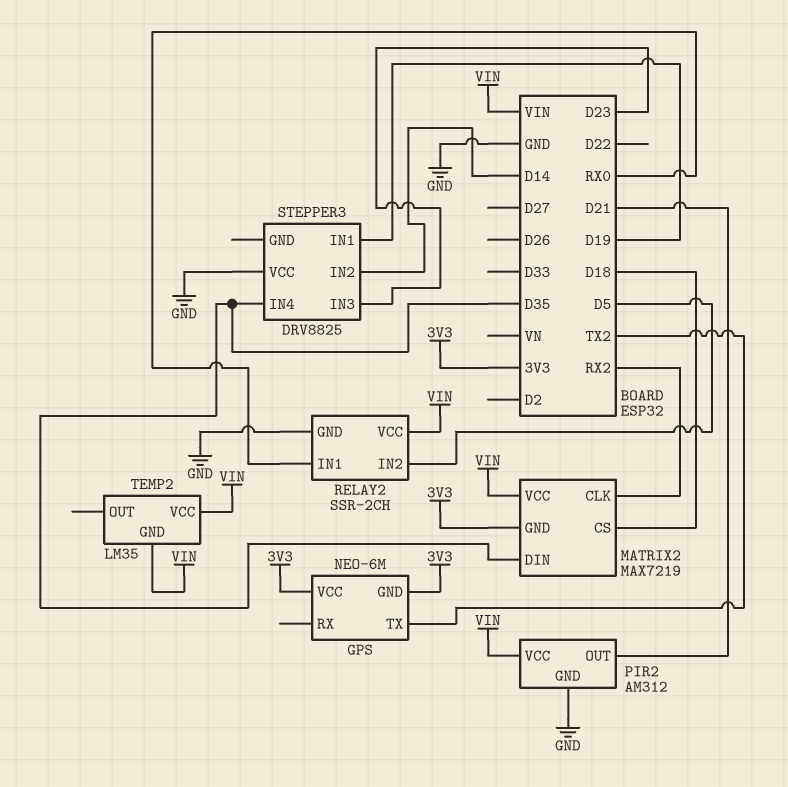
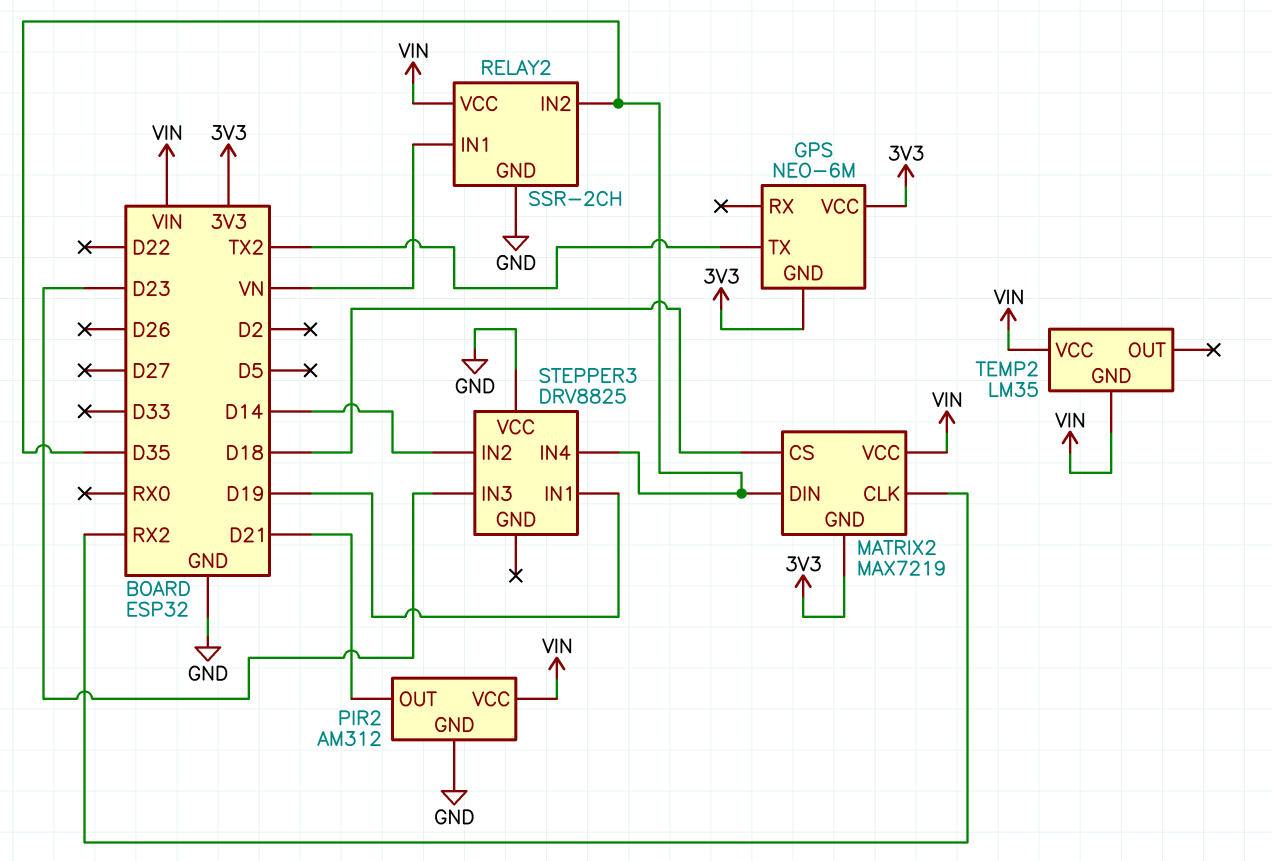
RELAY2 pin IN1: RX0 -> VN
RELAY2 pin IN2: D5 -> D35

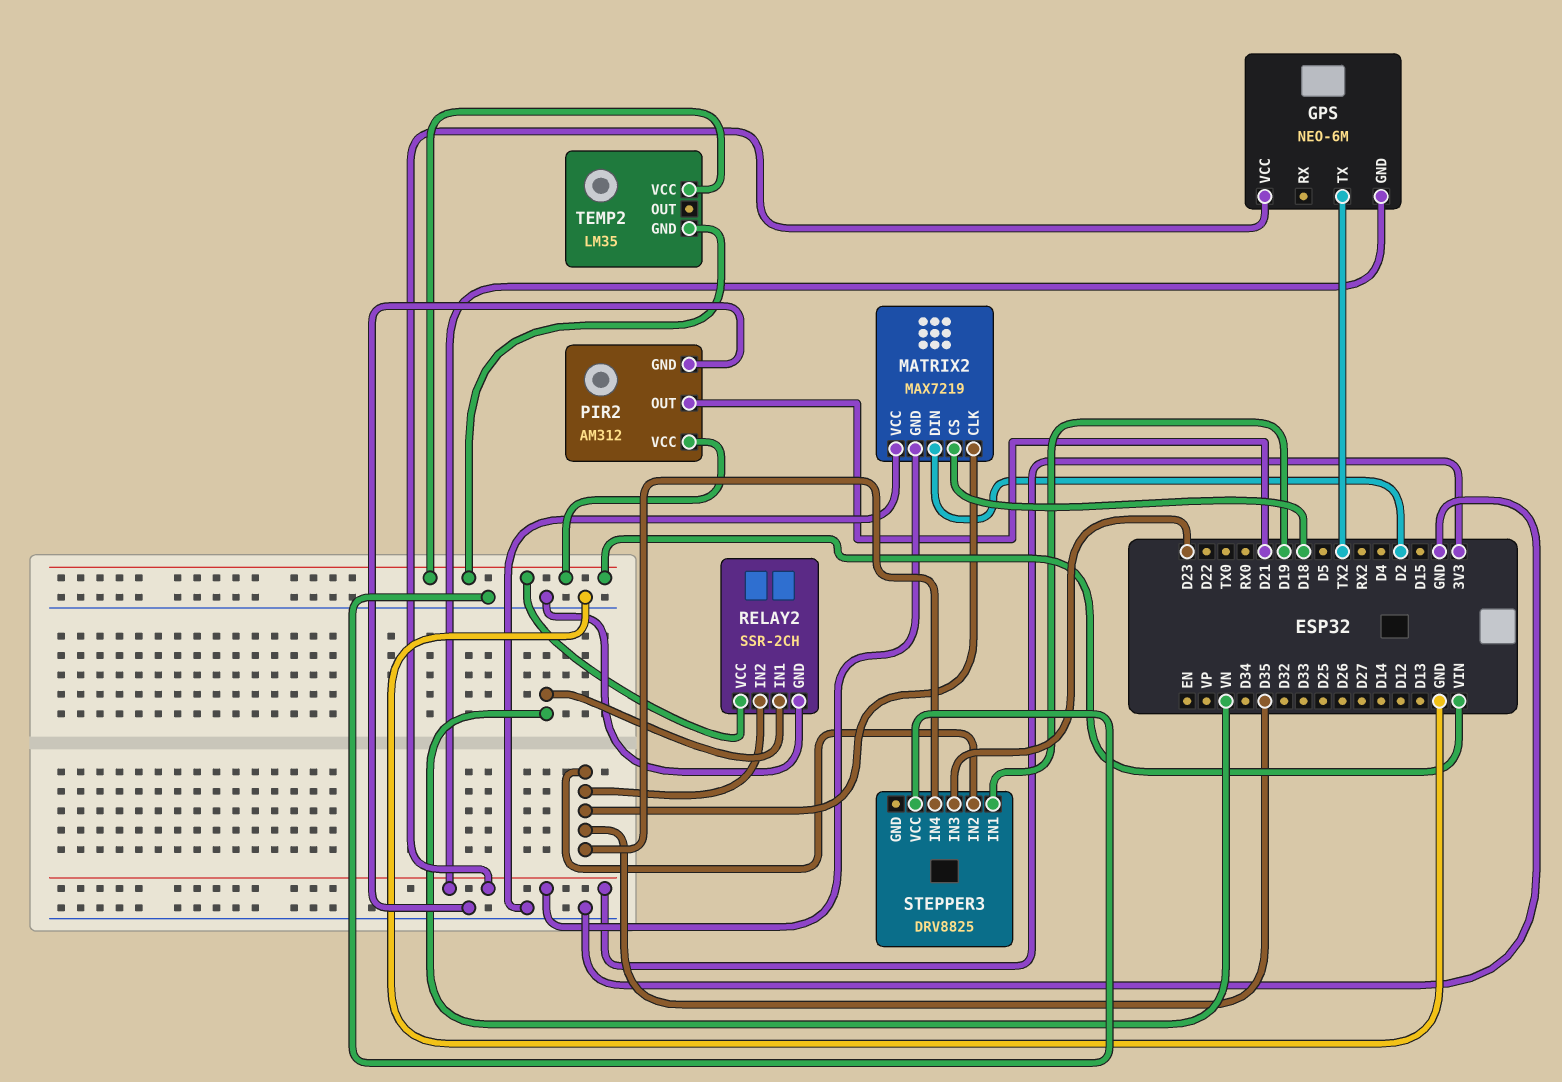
MATRIX2 pin CLK: RX2 -> D35
MATRIX2 pin DIN: D35 -> D2
MATRIX2 pin VCC: VIN -> GND
STEPPER3 pin IN2: D14 -> D35

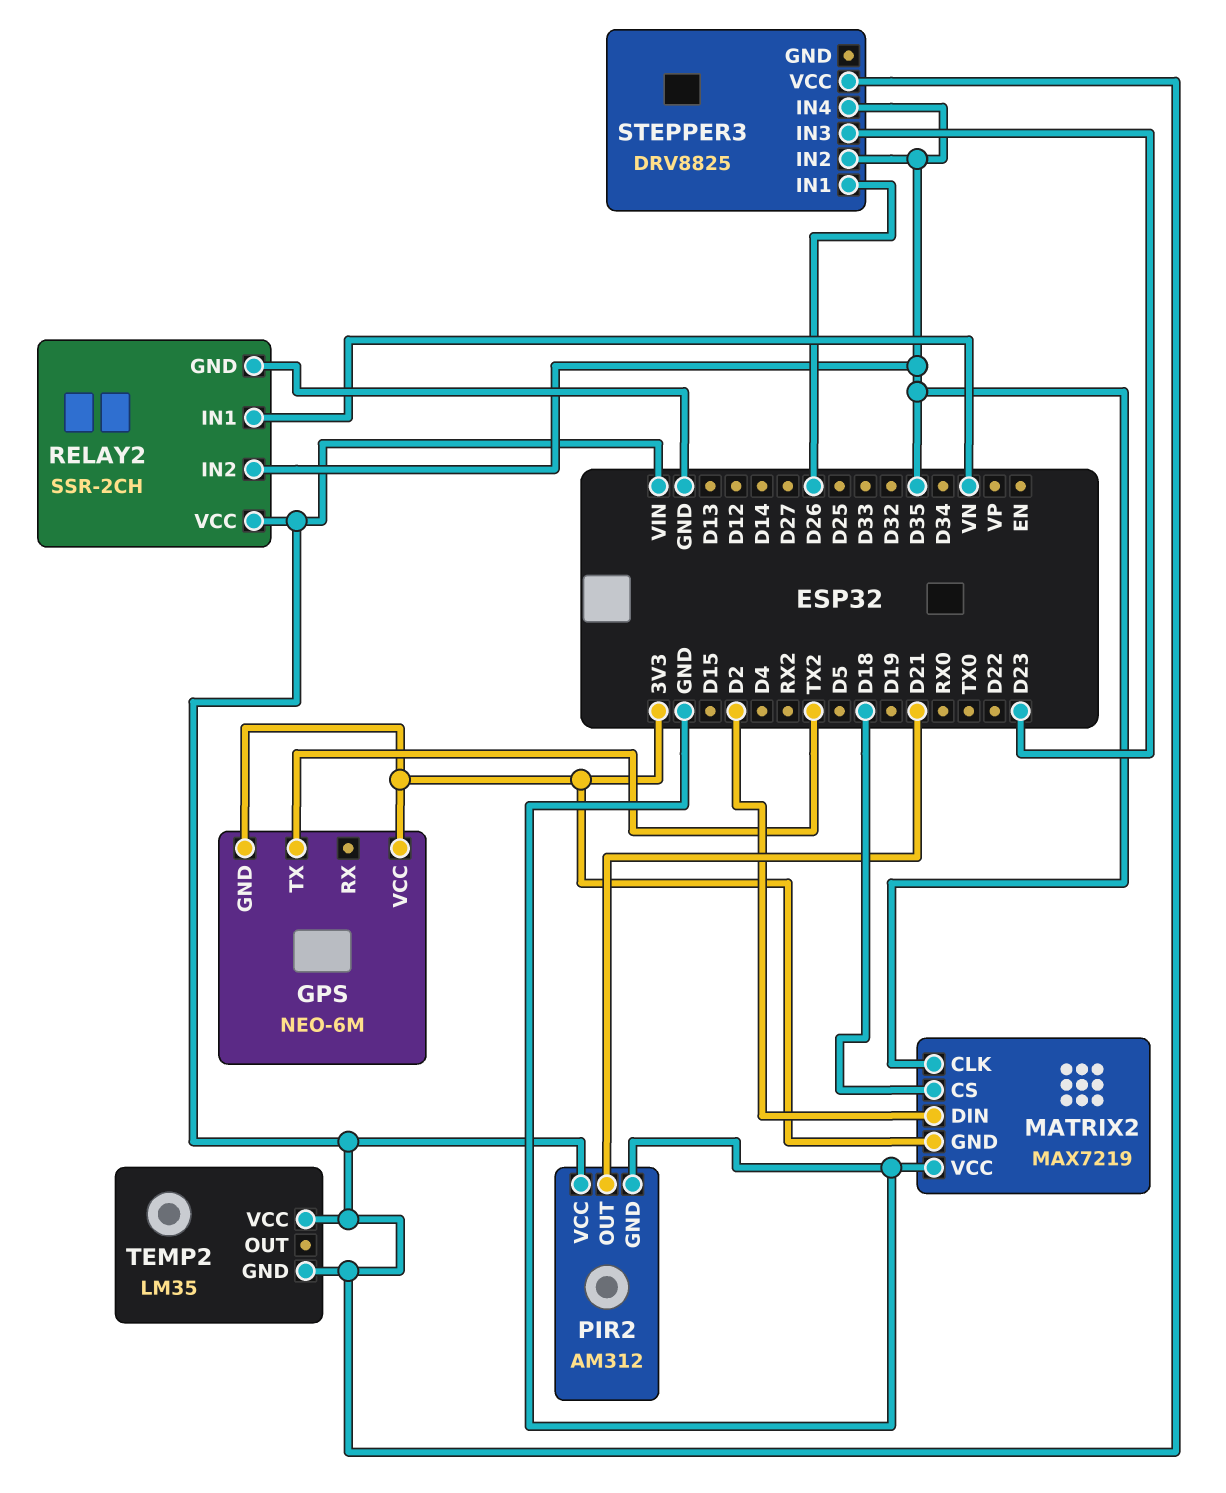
STEPPER3 pin IN1: D19 -> D26
STEPPER3 pin VCC: GND -> VIN

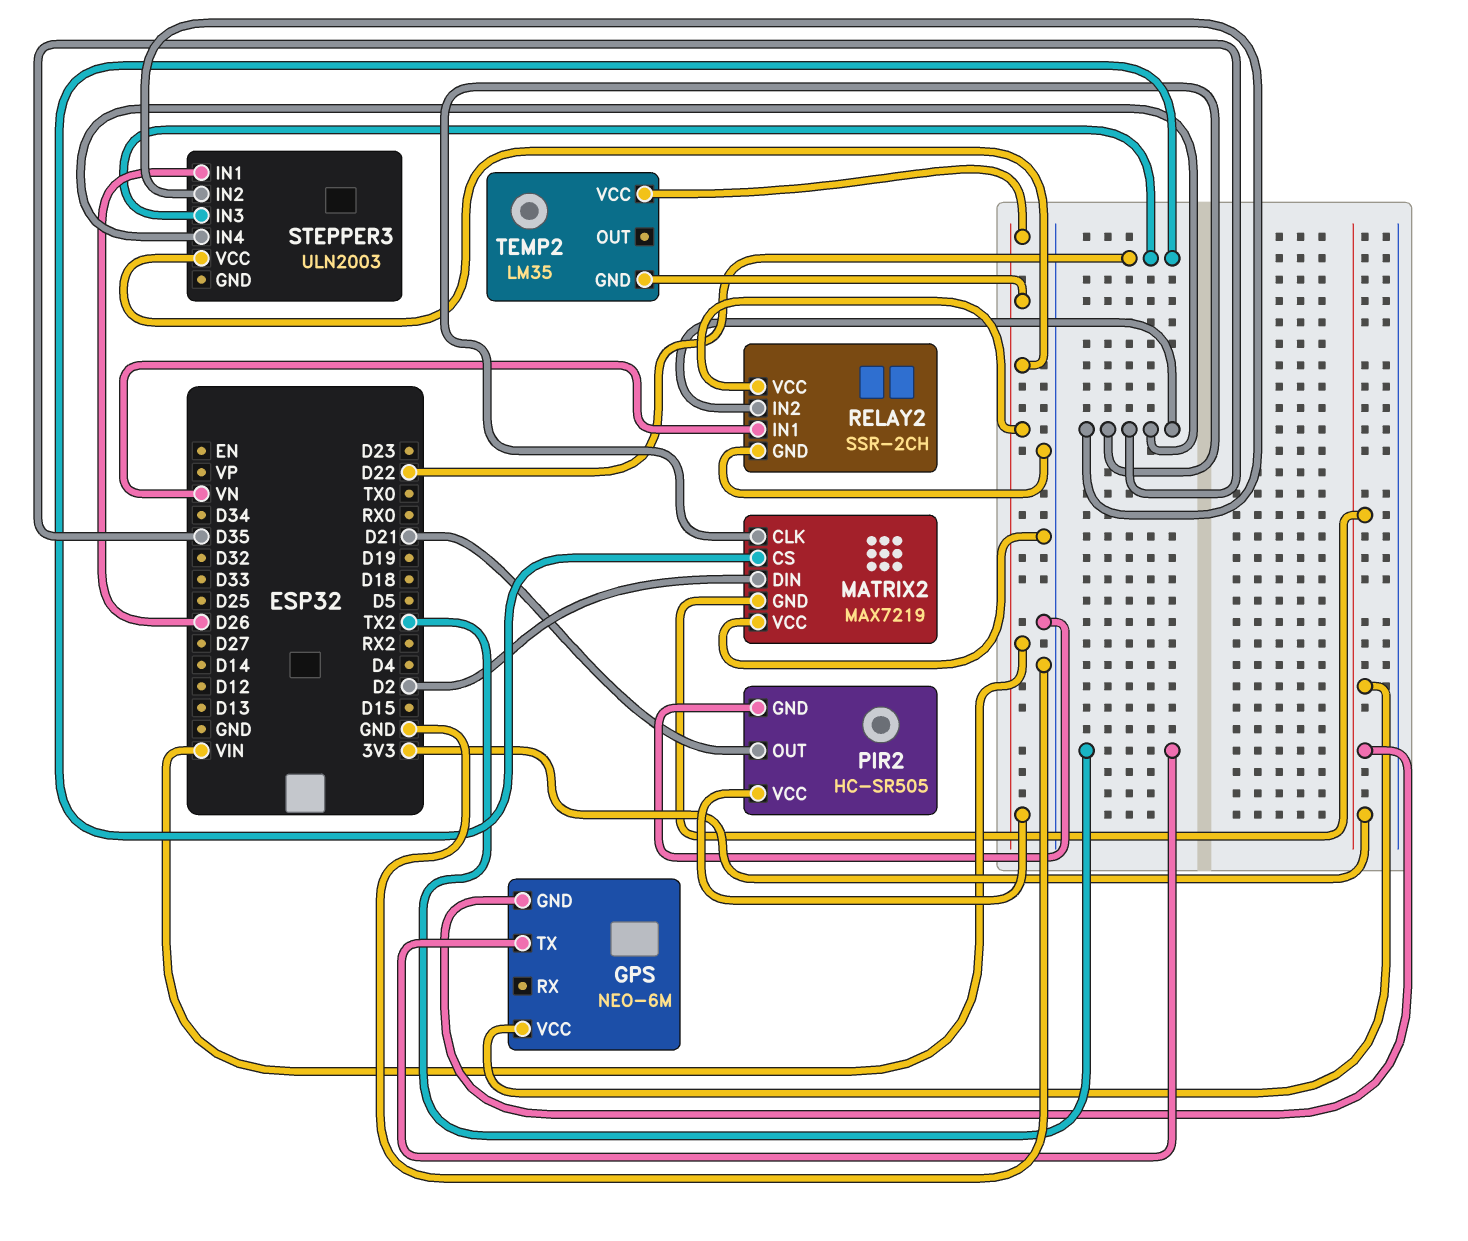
MATRIX2 pin CS: D18 -> D22
PIR2: AM312 -> HC-SR505
STEPPER3: DRV8825 -> ULN2003
STEPPER3 pin IN3: D23 -> D22

